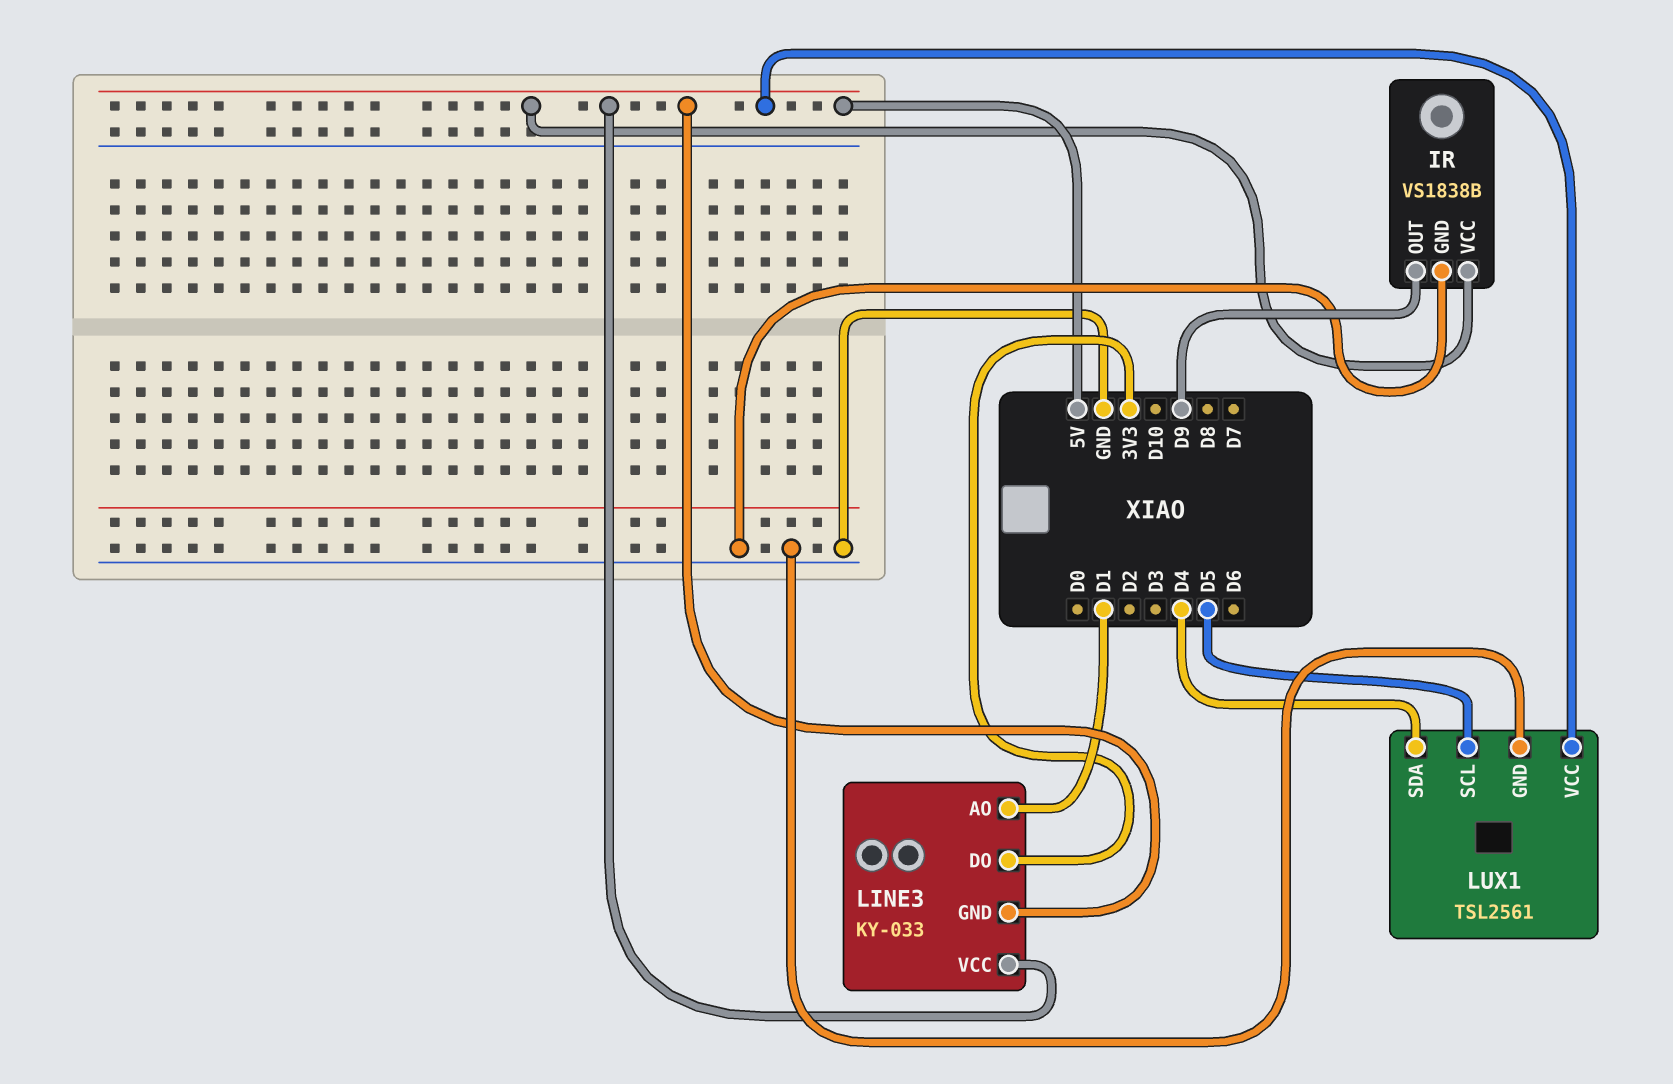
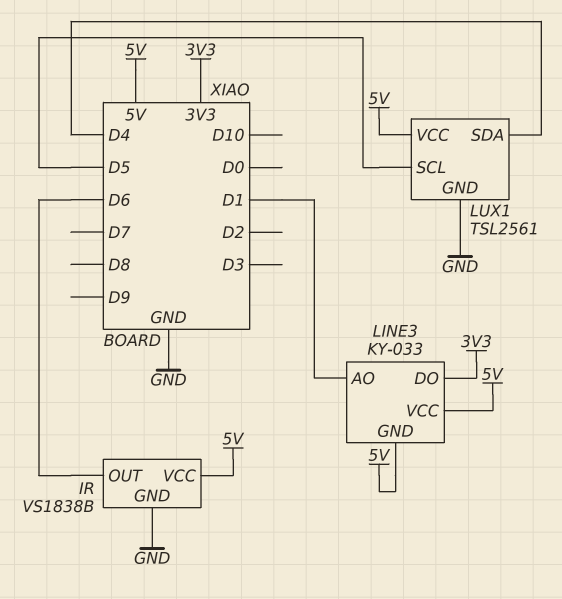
IR pin OUT: D9 -> D6

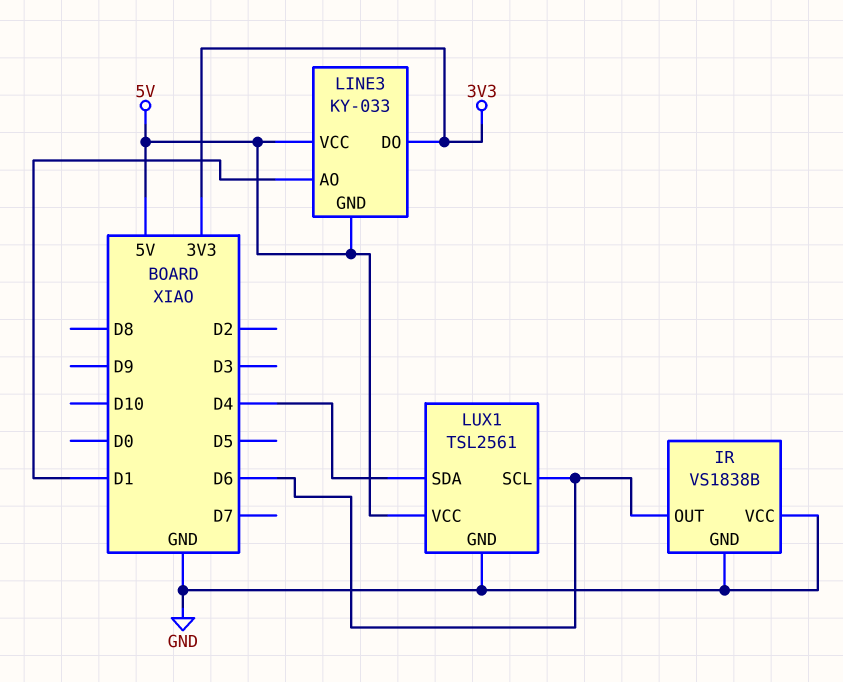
IR pin VCC: 5V -> GND
LUX1 pin SCL: D5 -> D6

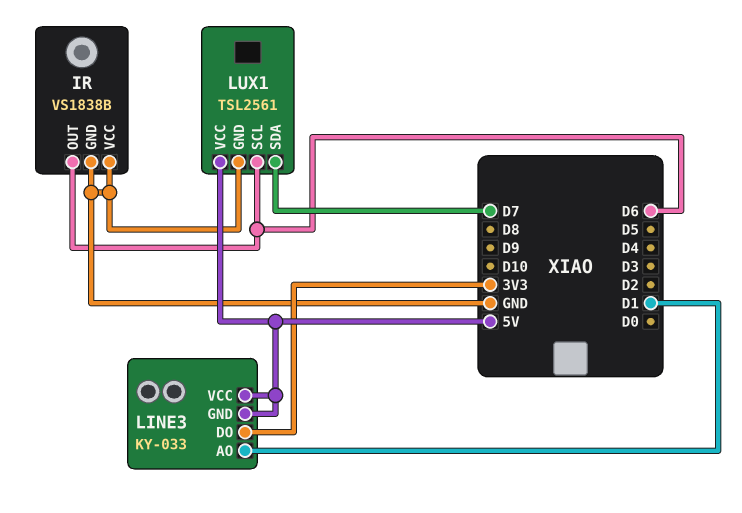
LUX1 pin SDA: D4 -> D7

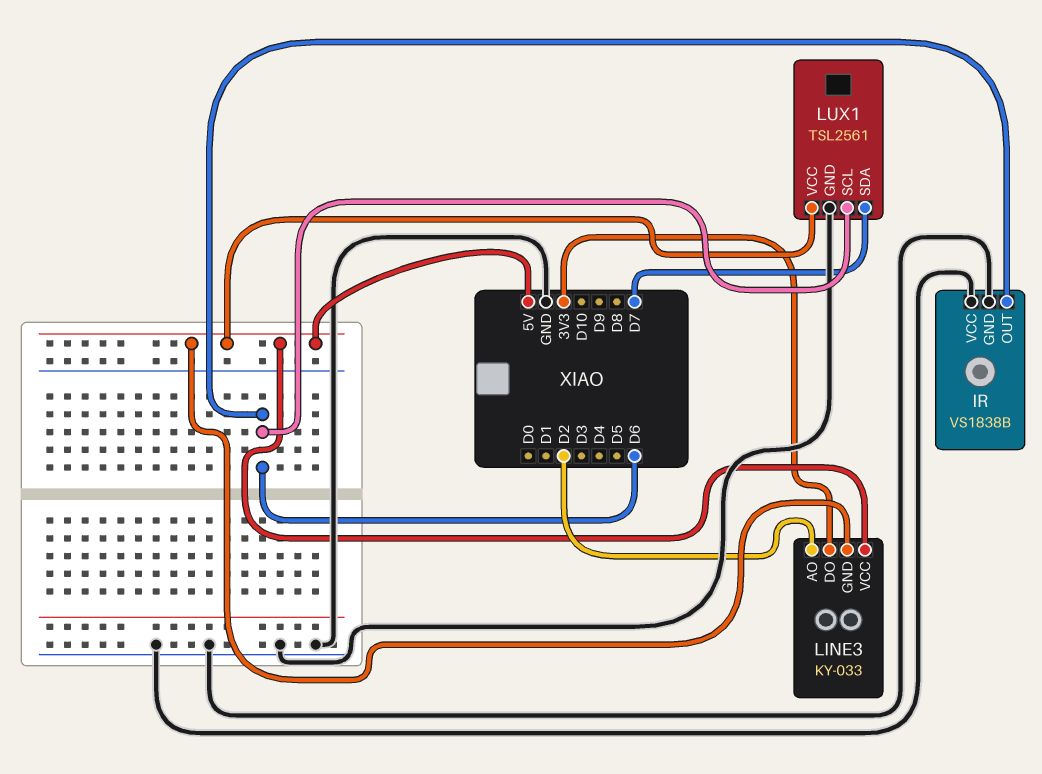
LINE3 pin AO: D1 -> D2

